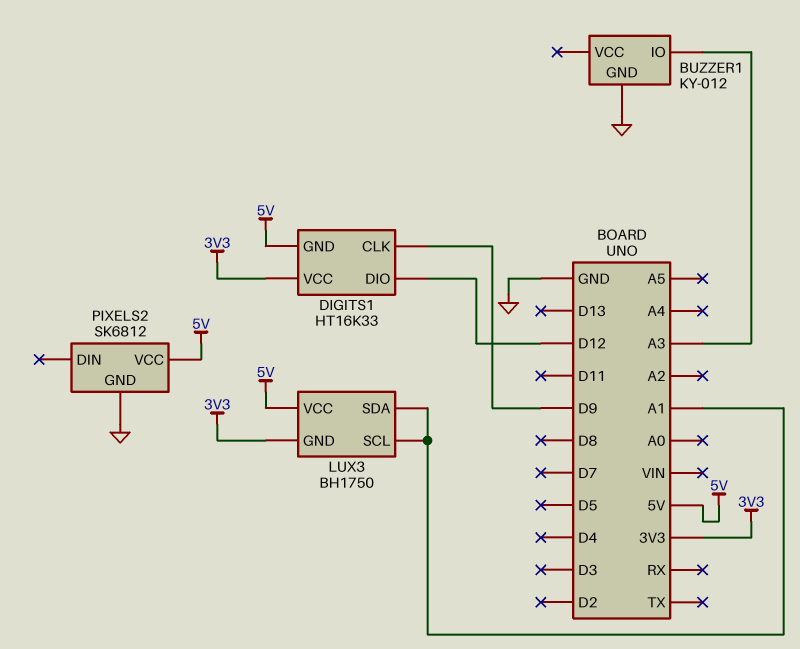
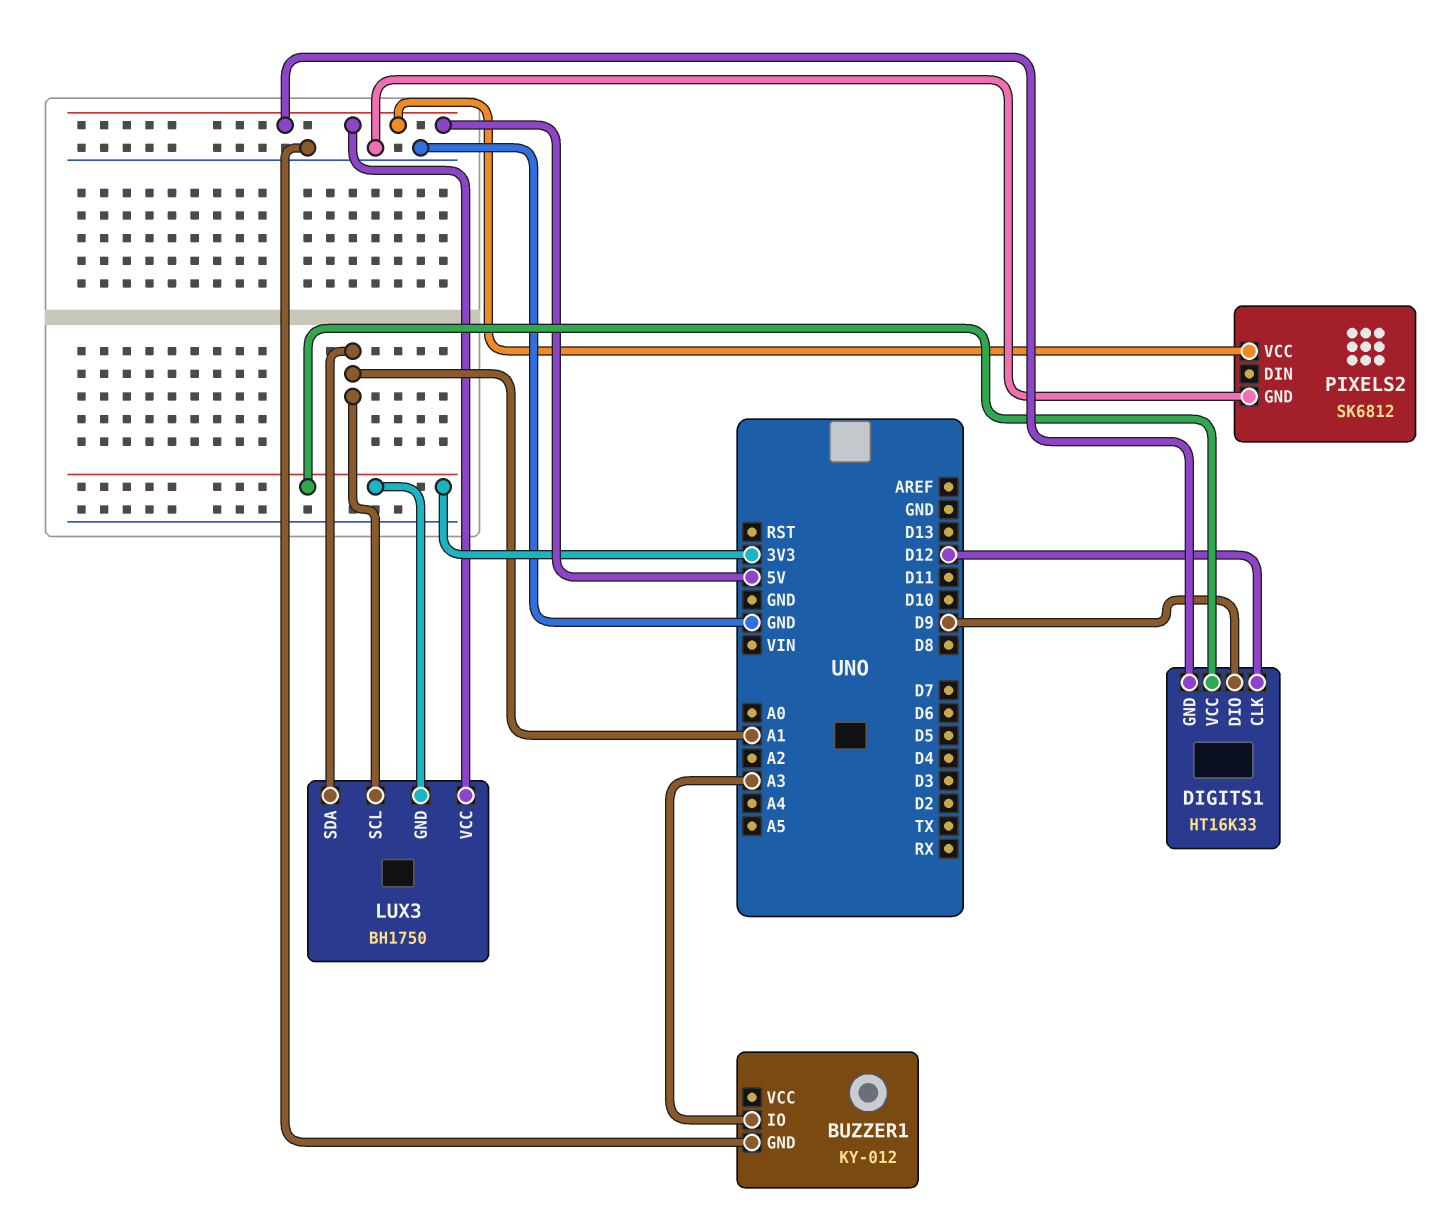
DIGITS1 pin CLK: D9 -> D12
DIGITS1 pin DIO: D12 -> D9

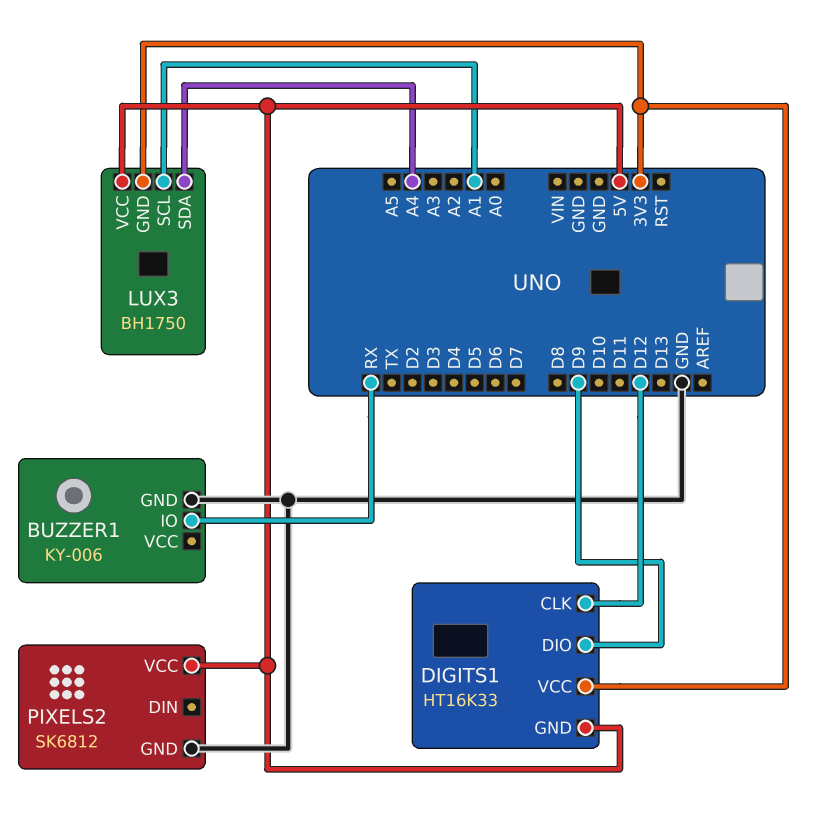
BUZZER1: KY-012 -> KY-006
BUZZER1 pin IO: A3 -> RX
LUX3 pin SDA: A1 -> A4

